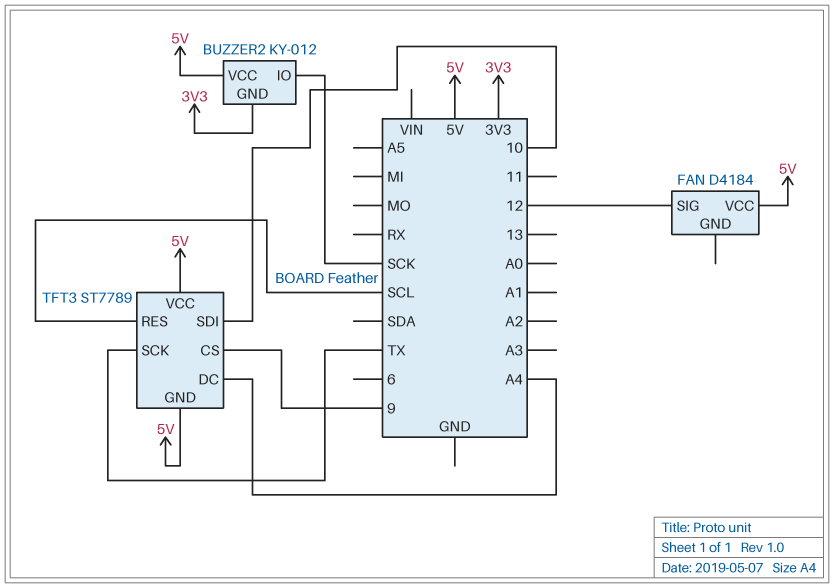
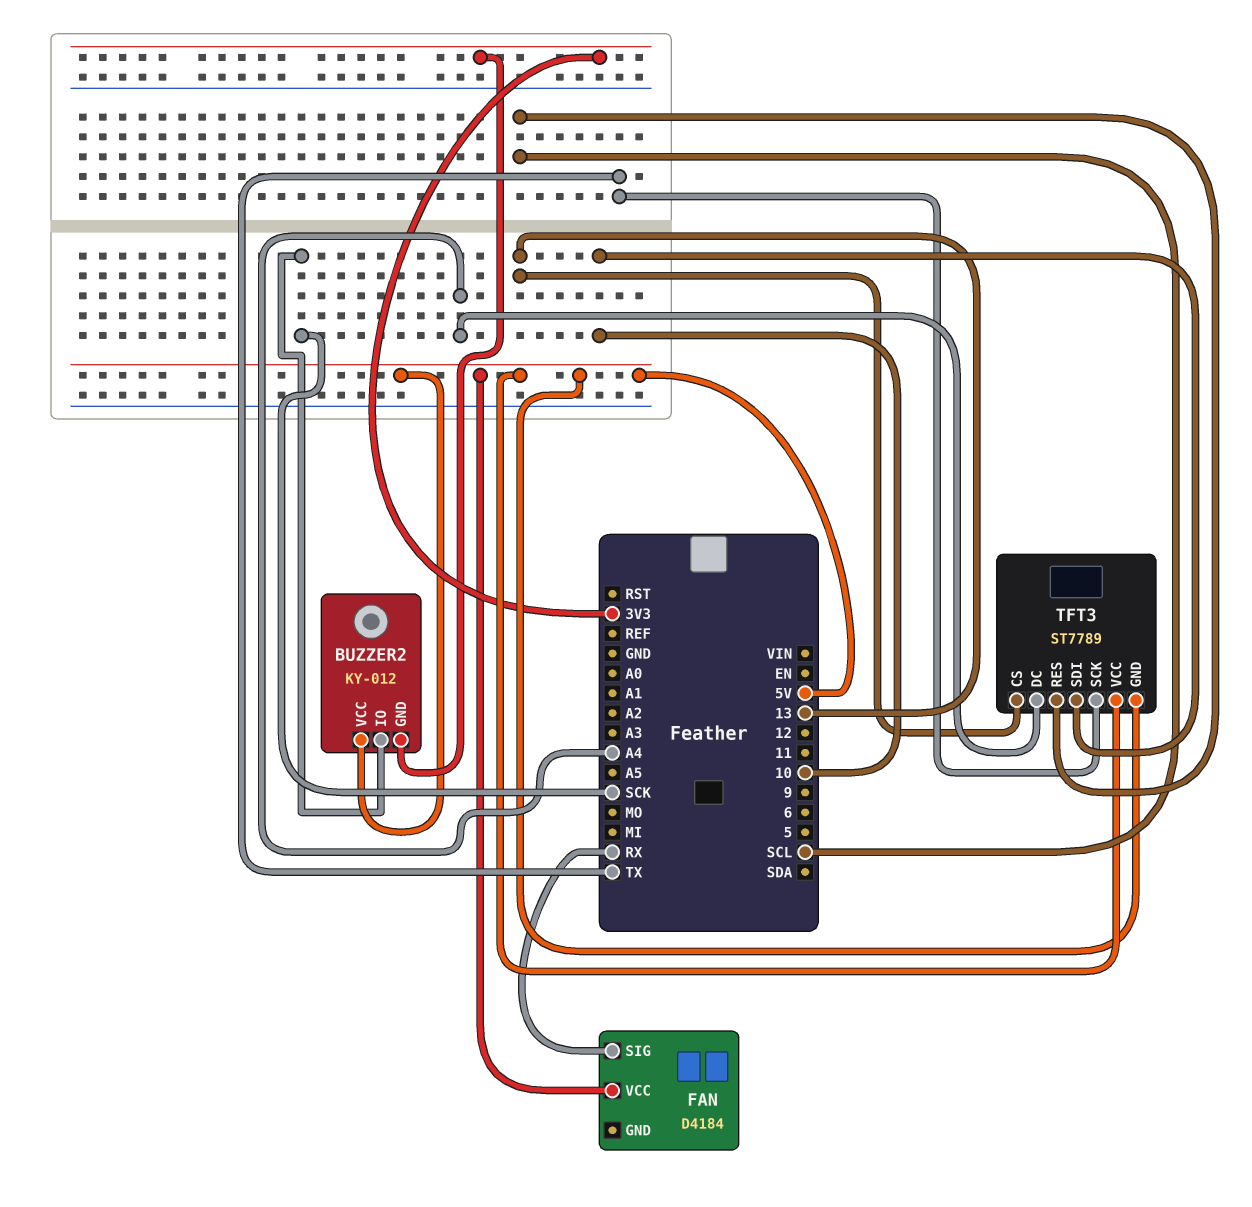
FAN pin SIG: 12 -> RX
TFT3 pin CS: 9 -> 13

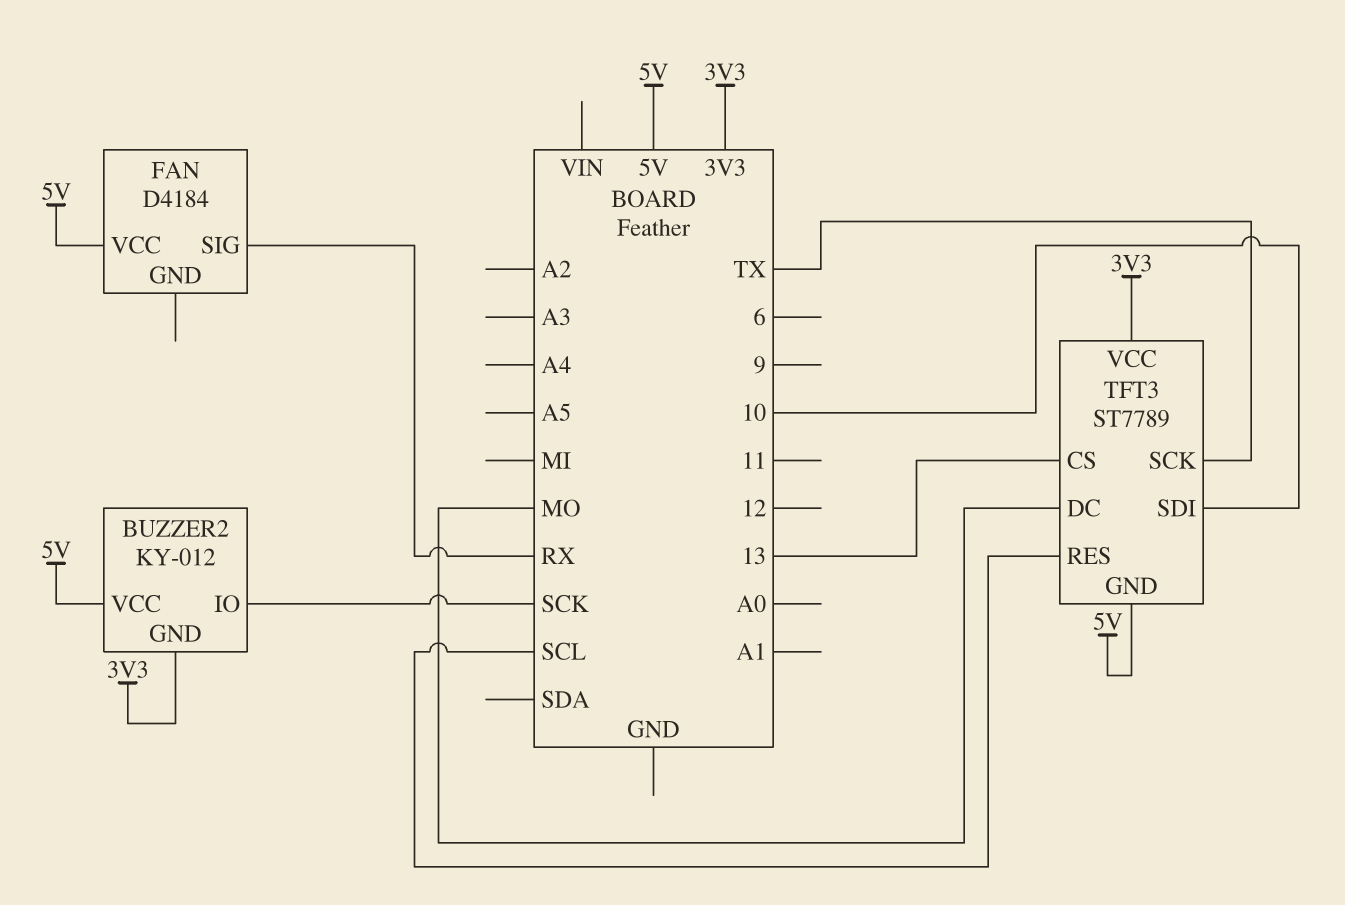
TFT3 pin DC: A4 -> MO
TFT3 pin VCC: 5V -> 3V3

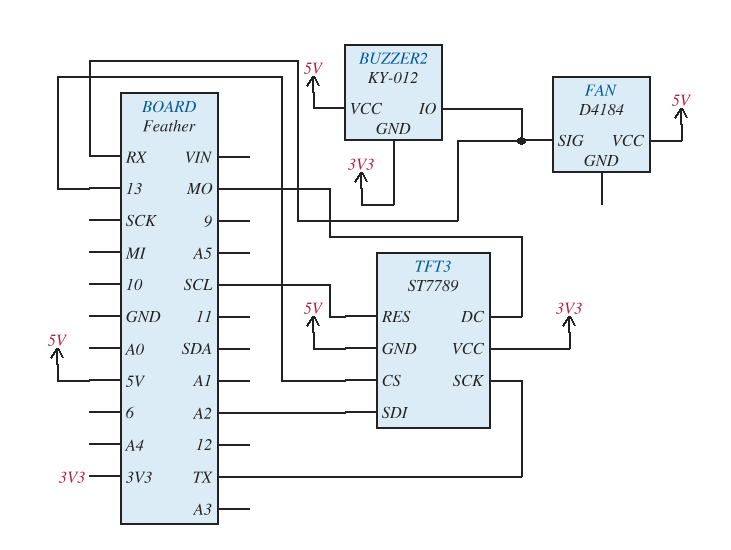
BUZZER2 pin IO: SCK -> RX
TFT3 pin SDI: 10 -> A2

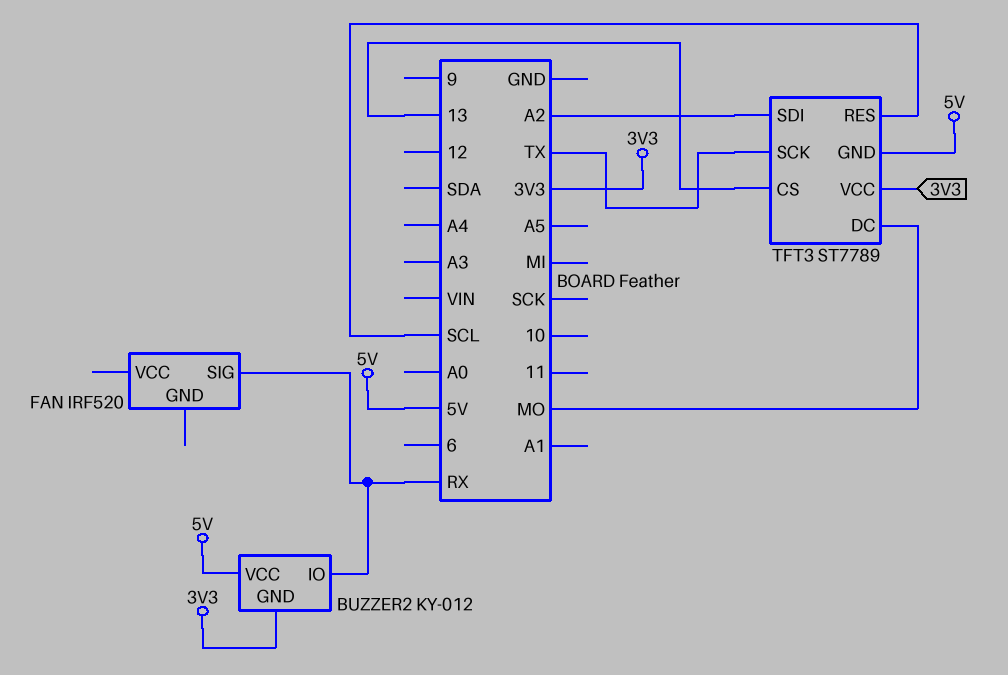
FAN: D4184 -> IRF520
FAN pin VCC: 5V -> none

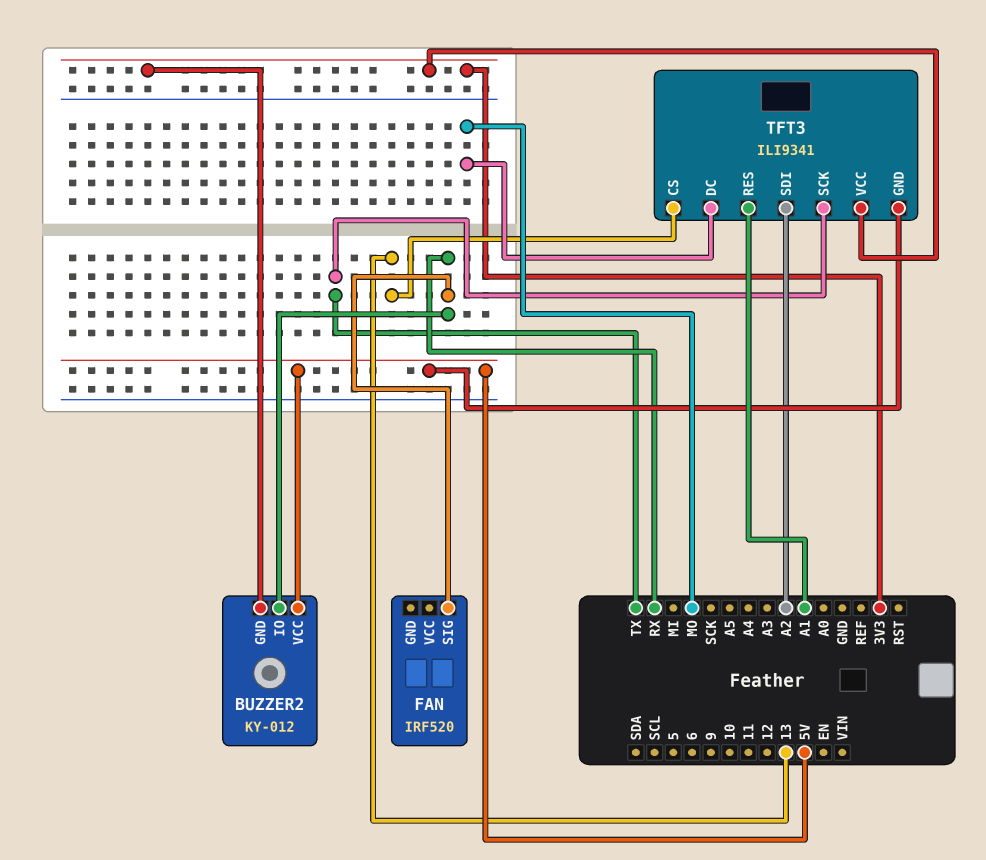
TFT3: ST7789 -> ILI9341
TFT3 pin RES: SCL -> A1

